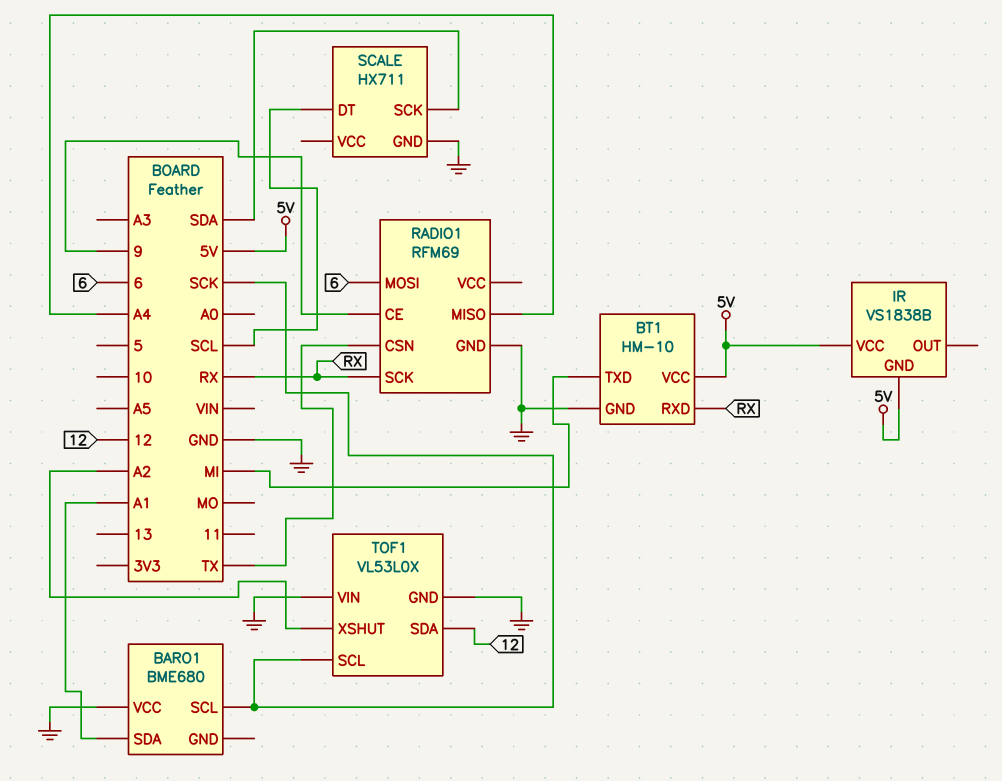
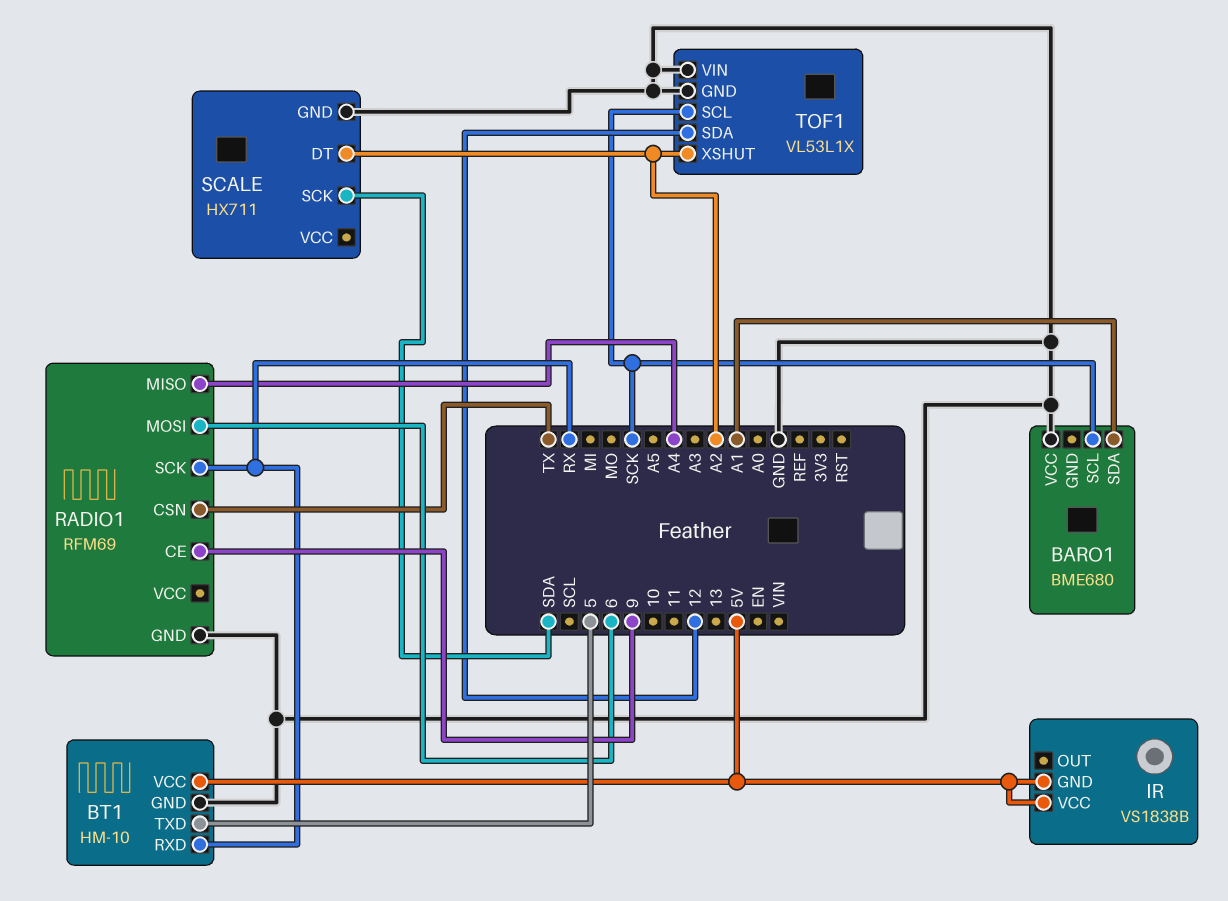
BT1 pin TXD: MI -> 5
SCALE pin DT: SCL -> A2
TOF1: VL53L0X -> VL53L1X

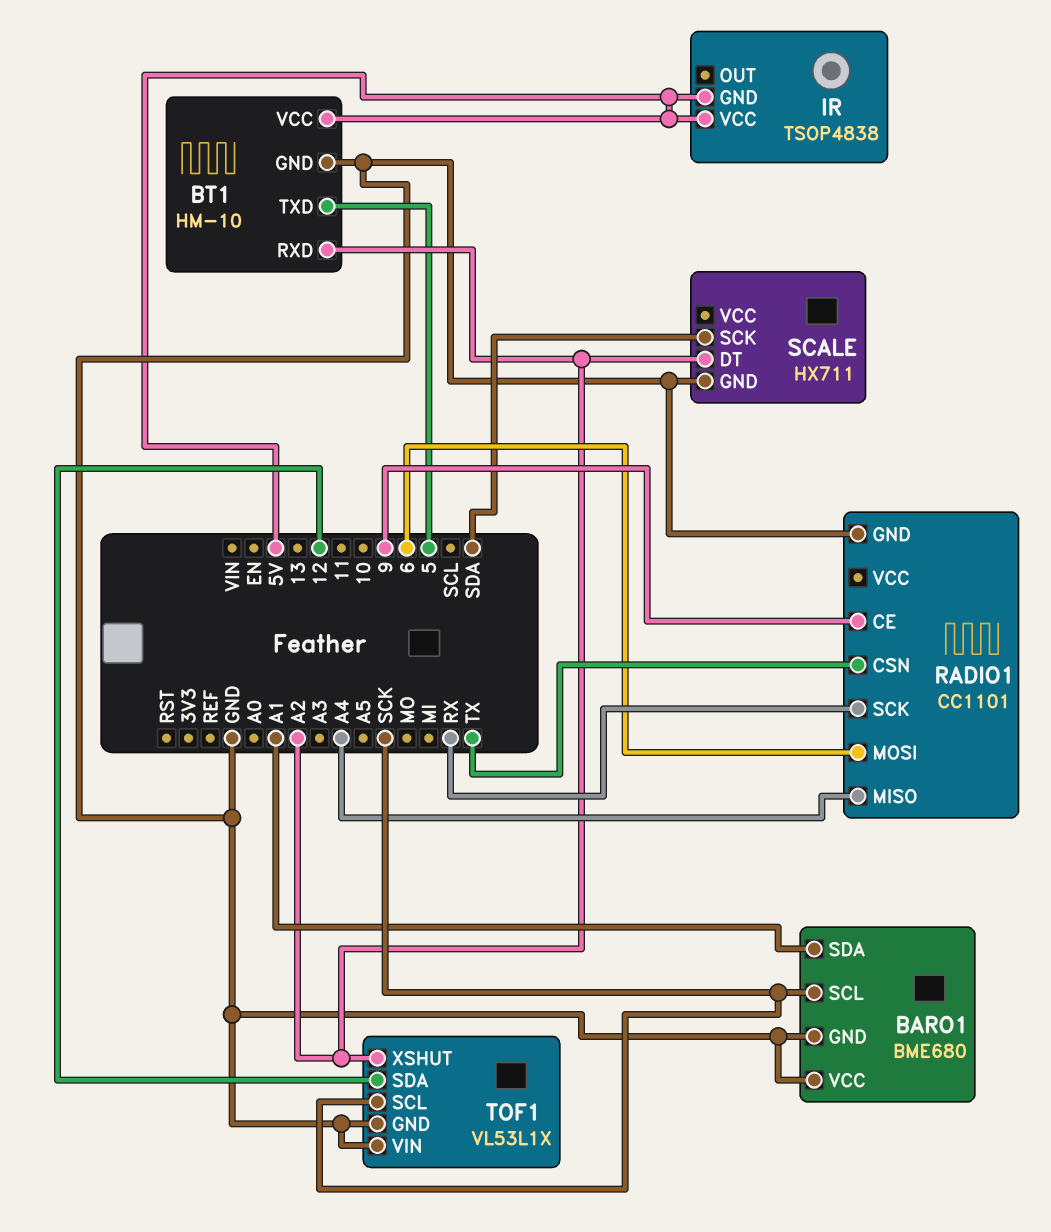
BARO1 pin GND: none -> GND
BT1 pin RXD: RX -> A2
IR: VS1838B -> TSOP4838
RADIO1: RFM69 -> CC1101

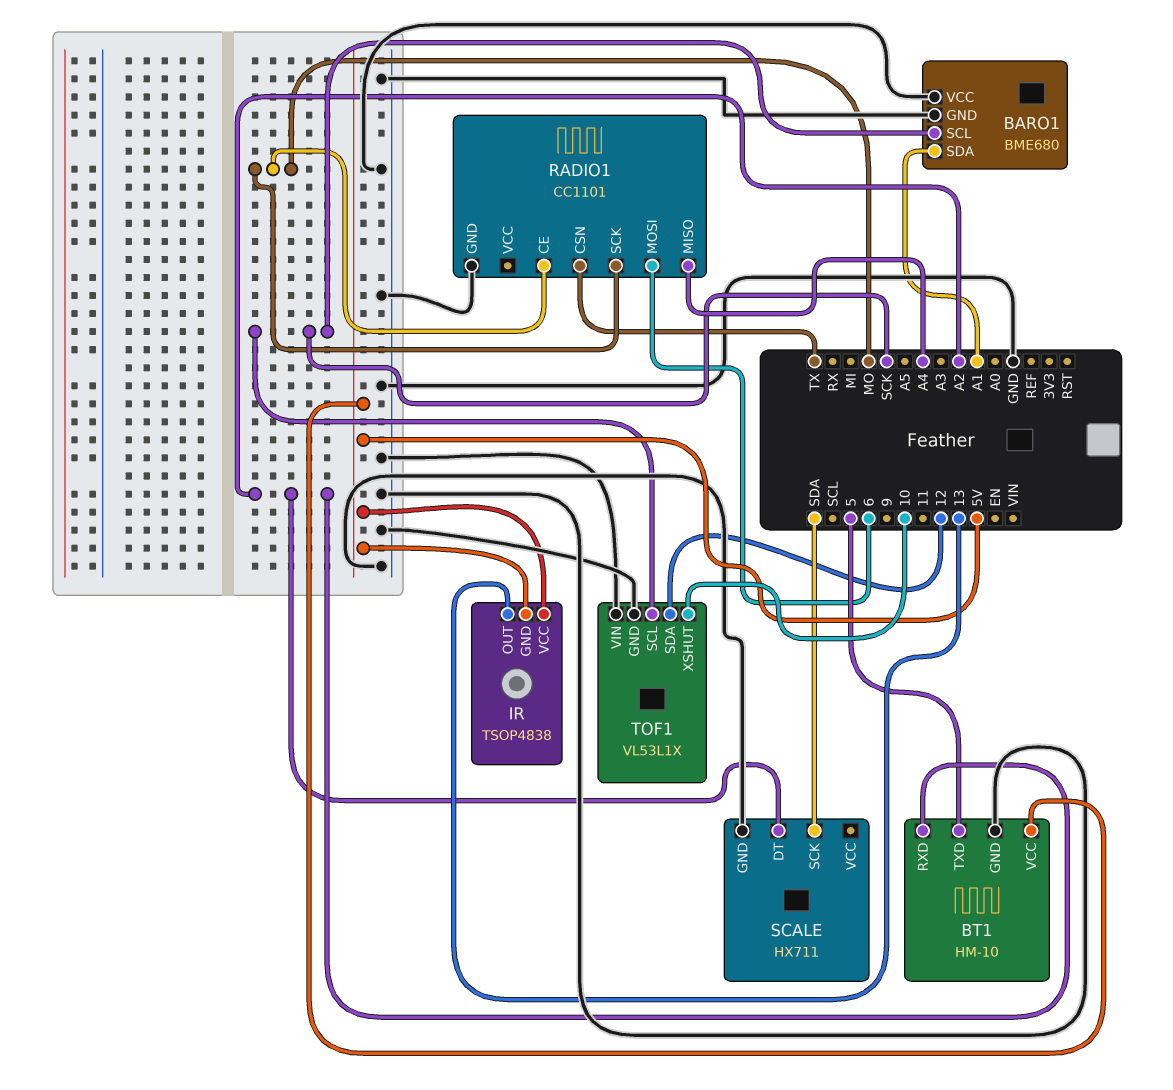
IR pin OUT: none -> 13
RADIO1 pin CE: 9 -> MO
RADIO1 pin SCK: RX -> MO
TOF1 pin XSHUT: A2 -> 10

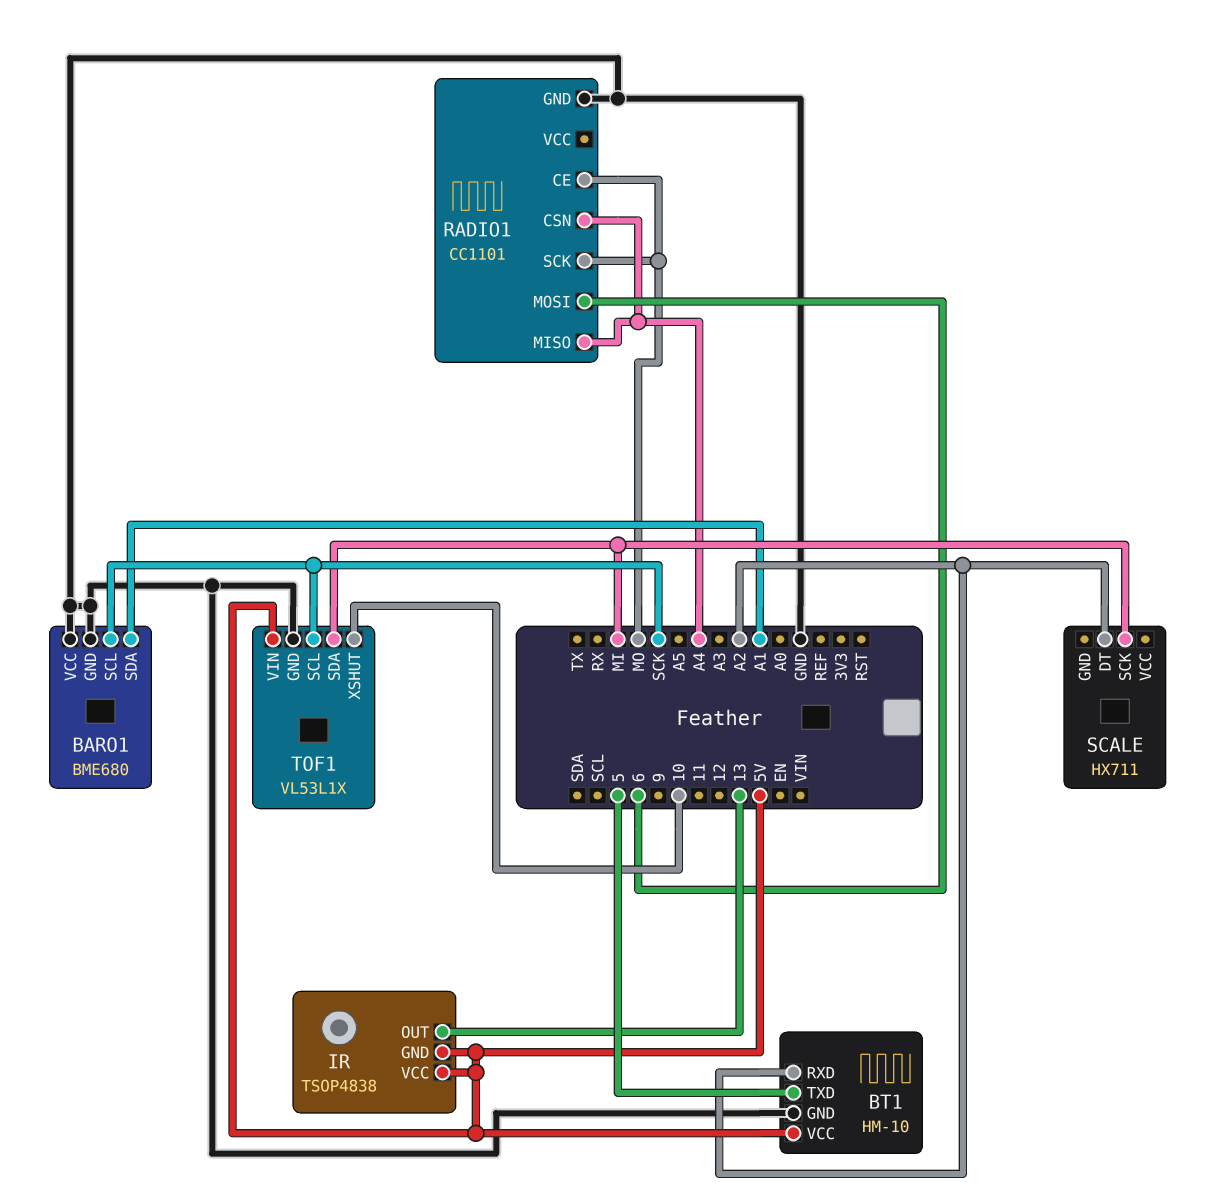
RADIO1 pin CSN: TX -> A4
SCALE pin GND: GND -> none
SCALE pin SCK: SDA -> MI
TOF1 pin SDA: 12 -> MI
TOF1 pin VIN: GND -> 5V

